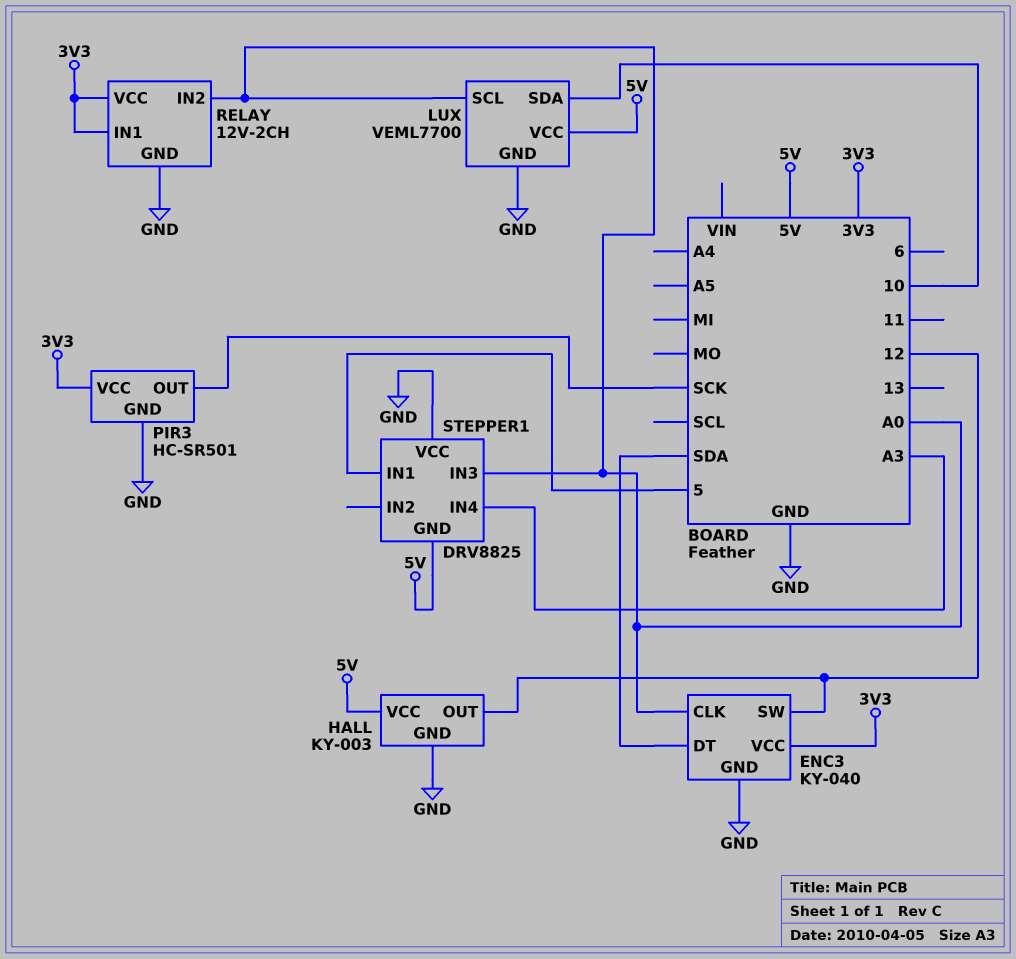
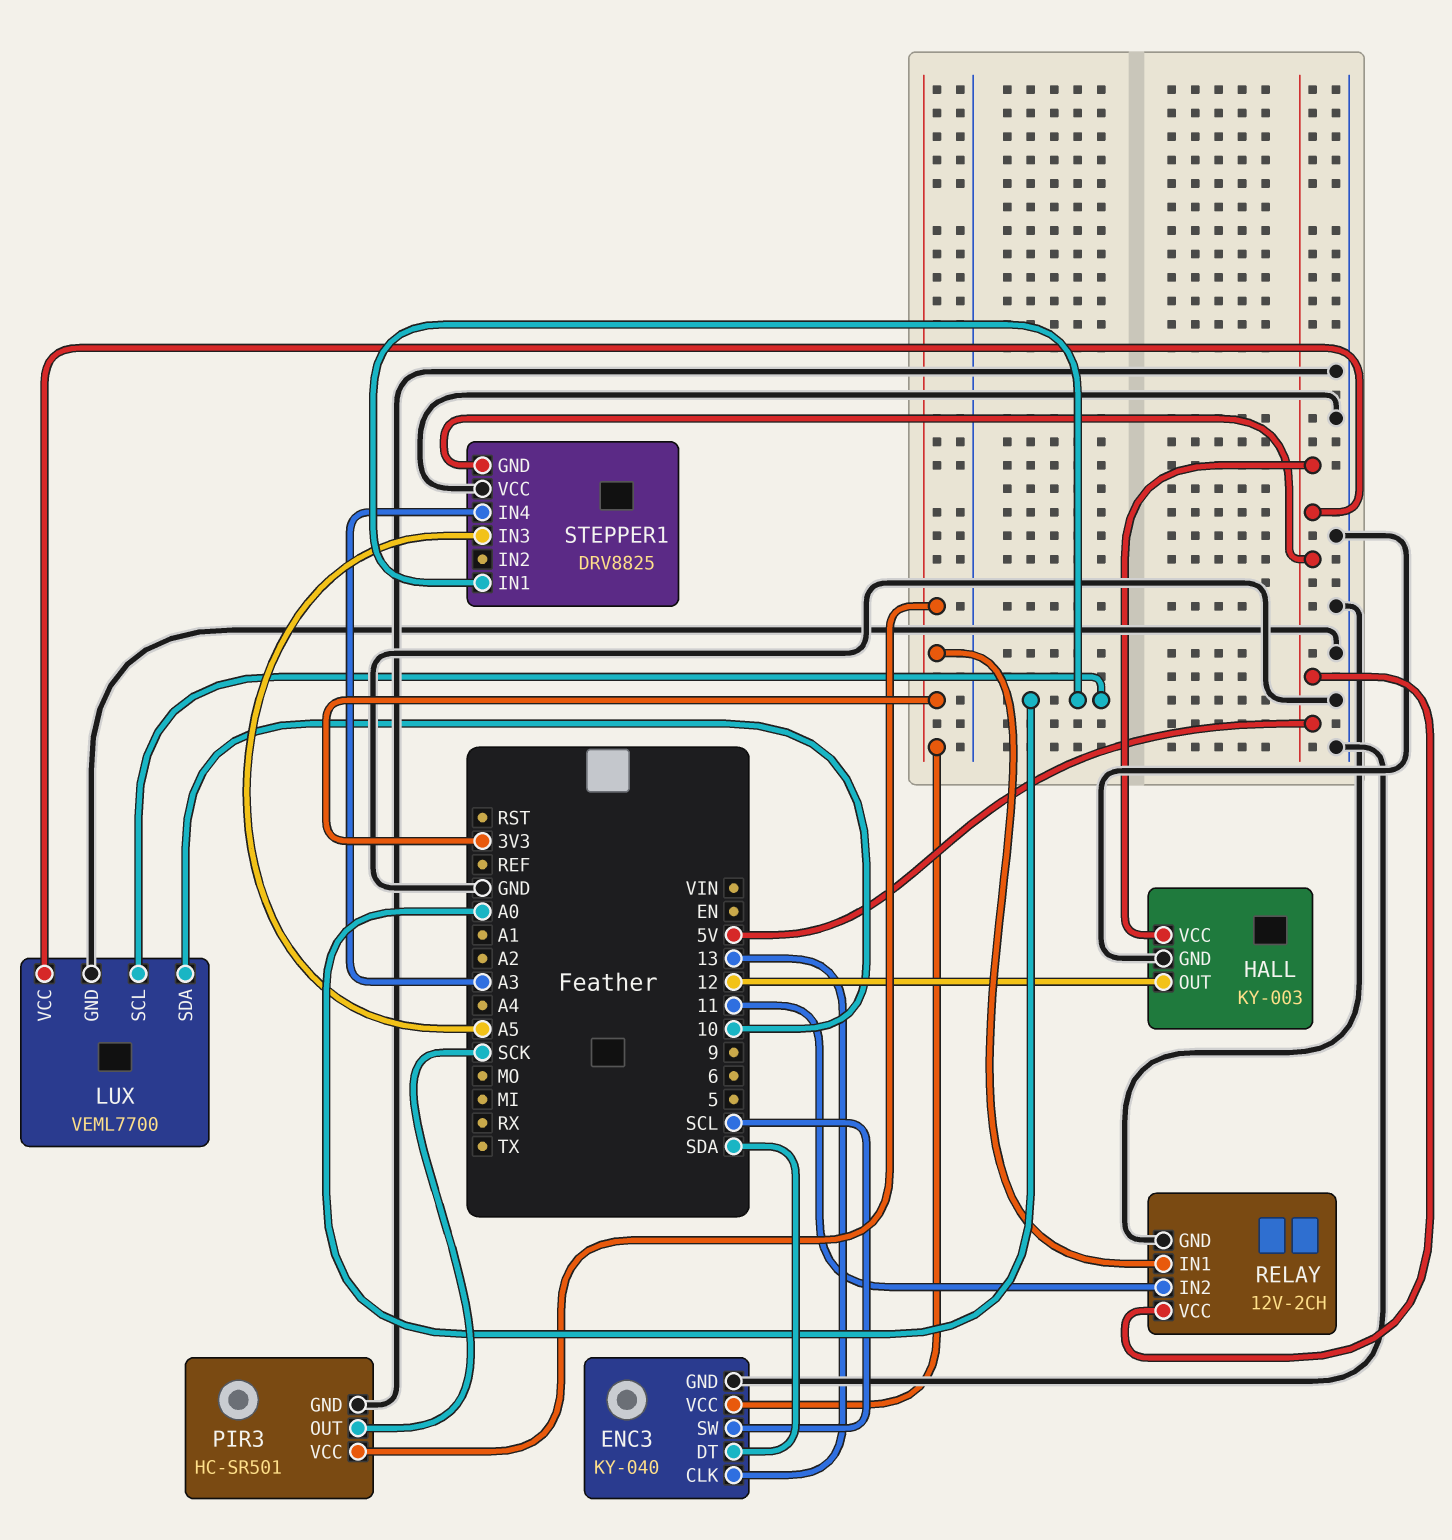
ENC3 pin CLK: A0 -> 13
ENC3 pin SW: 12 -> SCL
RELAY pin IN2: A0 -> 11
RELAY pin VCC: 3V3 -> 5V
STEPPER1 pin IN1: 5 -> A0
STEPPER1 pin IN3: A0 -> A5

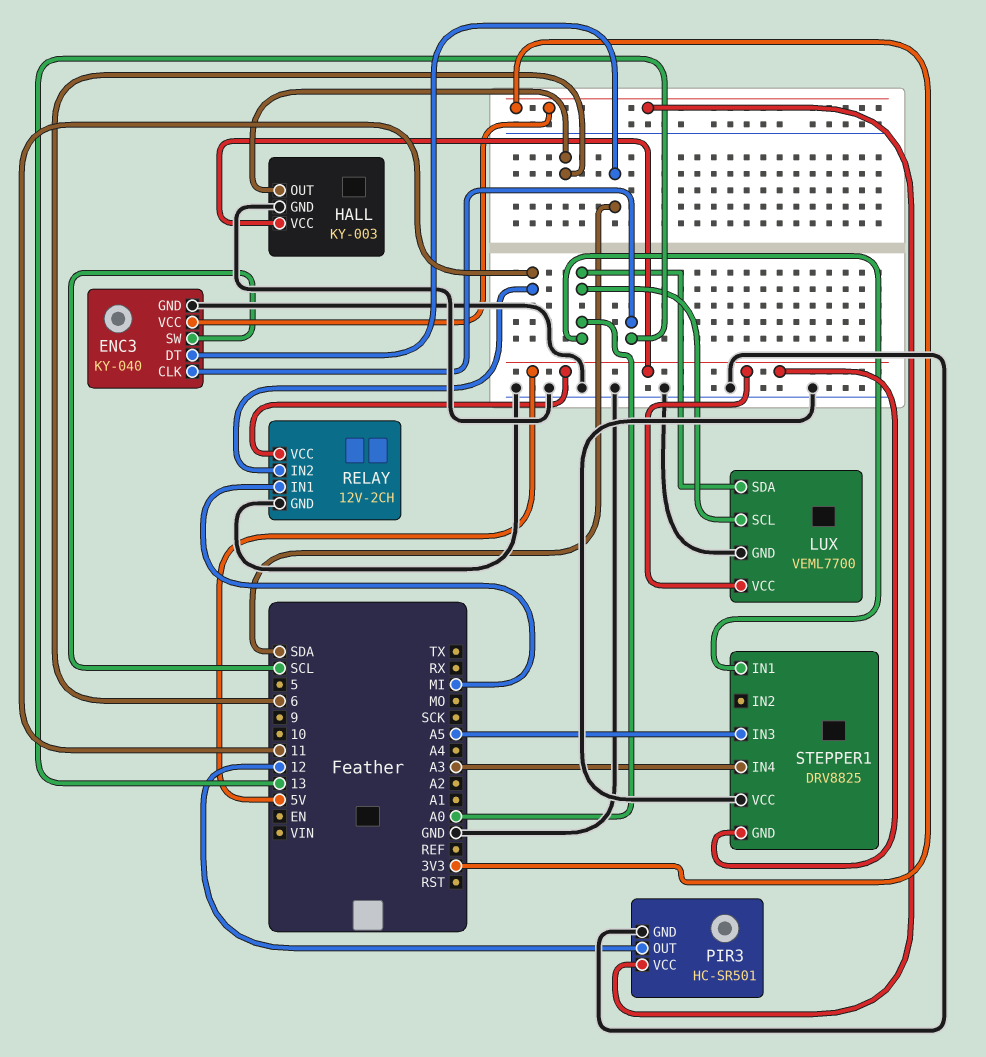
HALL pin OUT: 12 -> 6
LUX pin SDA: 10 -> A0
PIR3 pin OUT: SCK -> 12
RELAY pin IN1: 3V3 -> MI

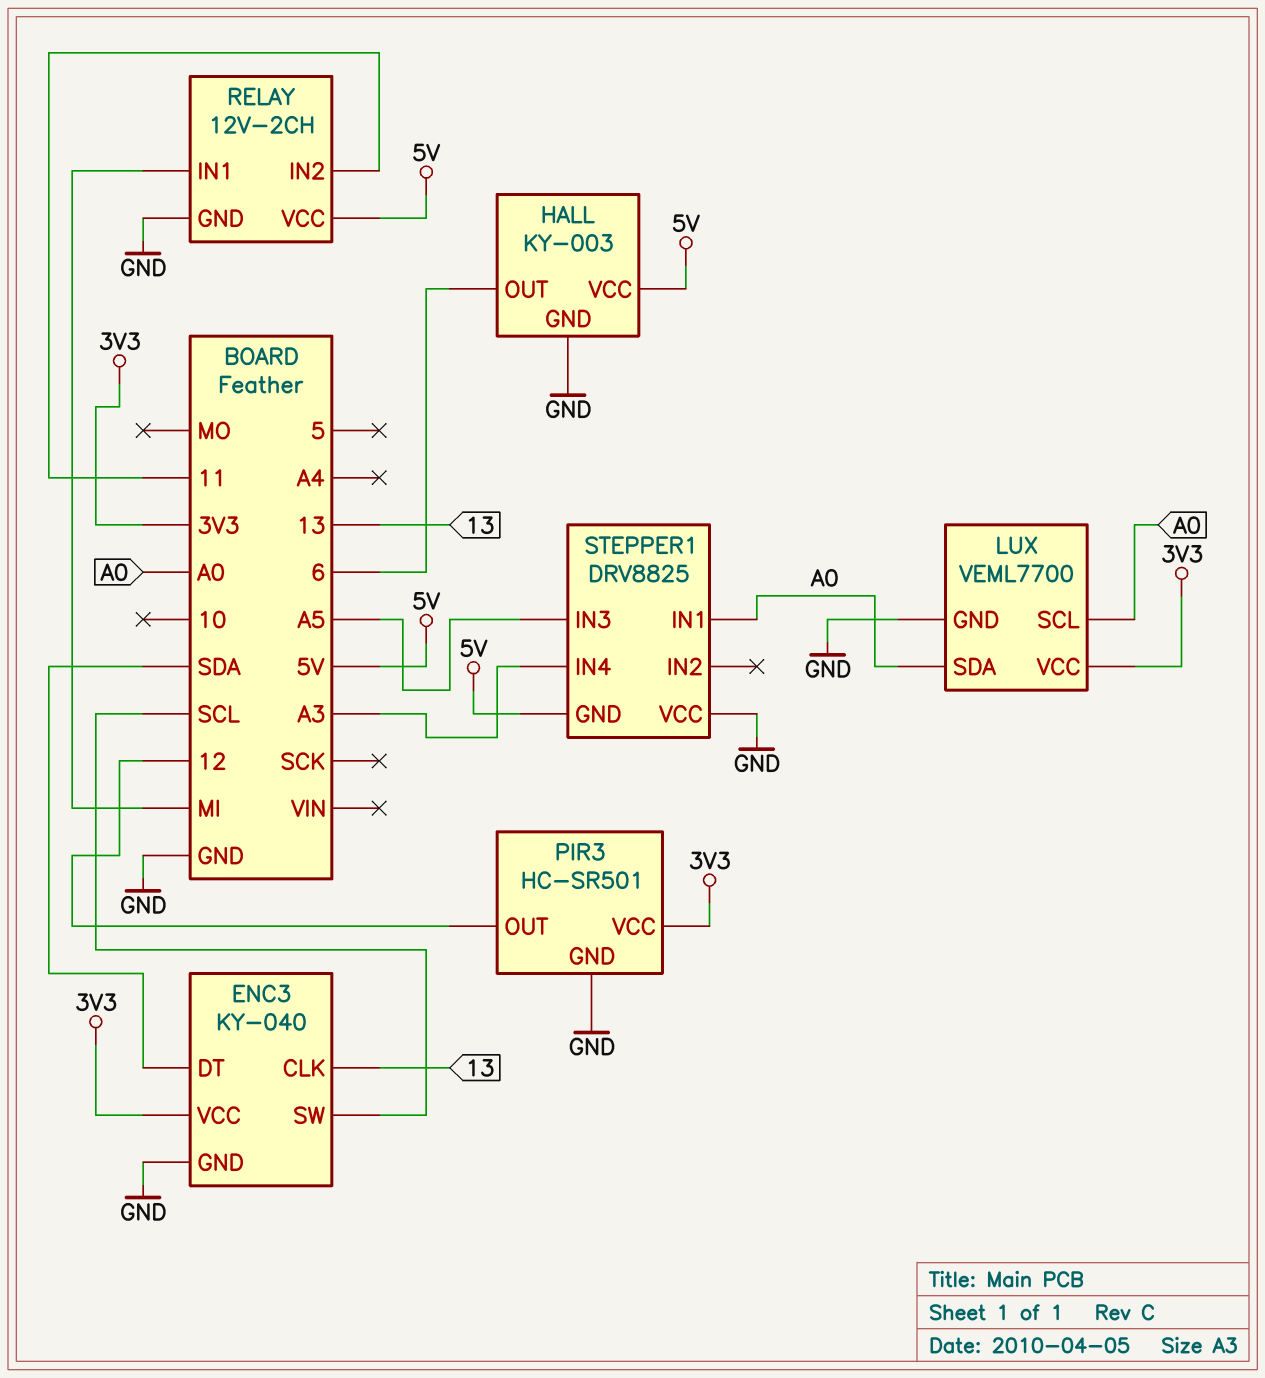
LUX pin VCC: 5V -> 3V3

